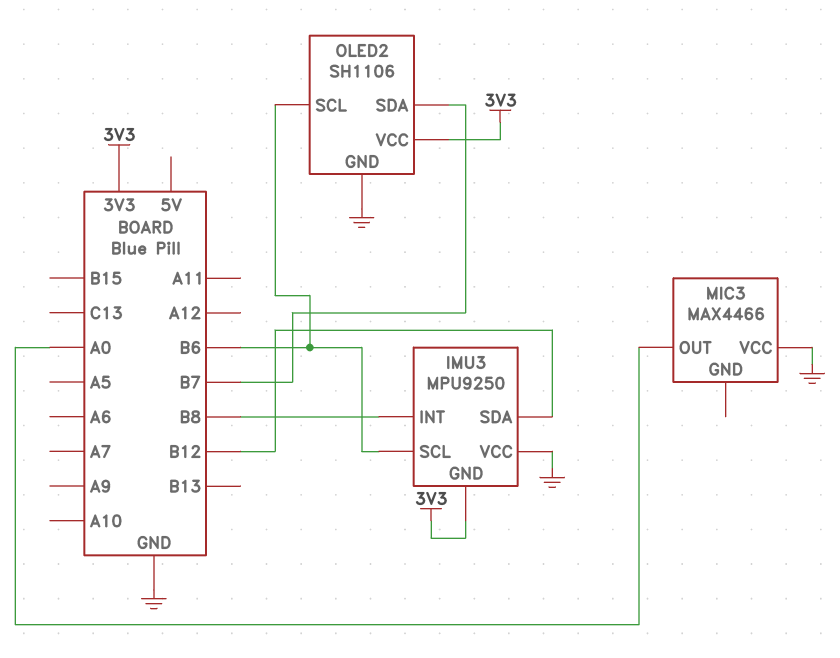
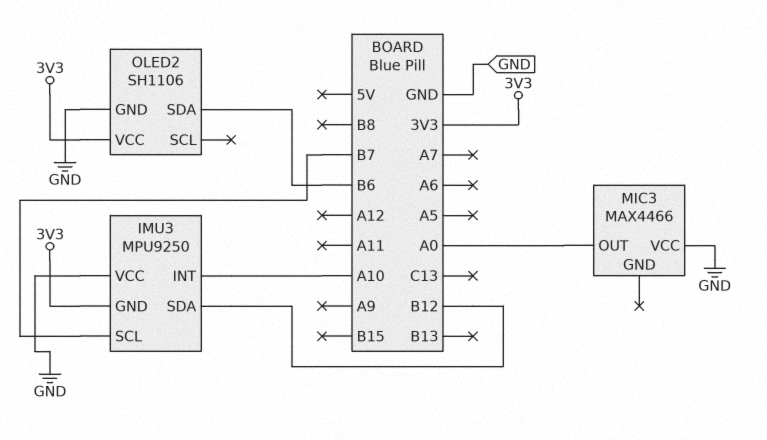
IMU3 pin INT: B8 -> A10
IMU3 pin SCL: B6 -> B7
OLED2 pin SCL: B6 -> none
OLED2 pin SDA: B7 -> B6

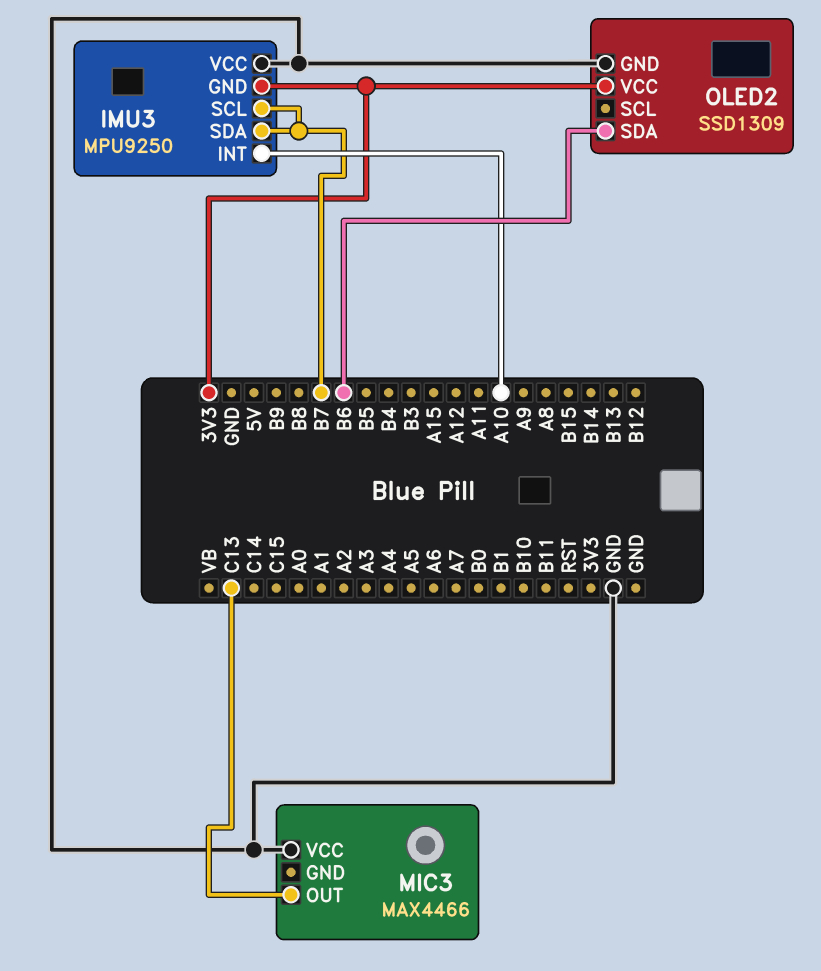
IMU3 pin SDA: B12 -> B7
MIC3 pin OUT: A0 -> C13
OLED2: SH1106 -> SSD1309

